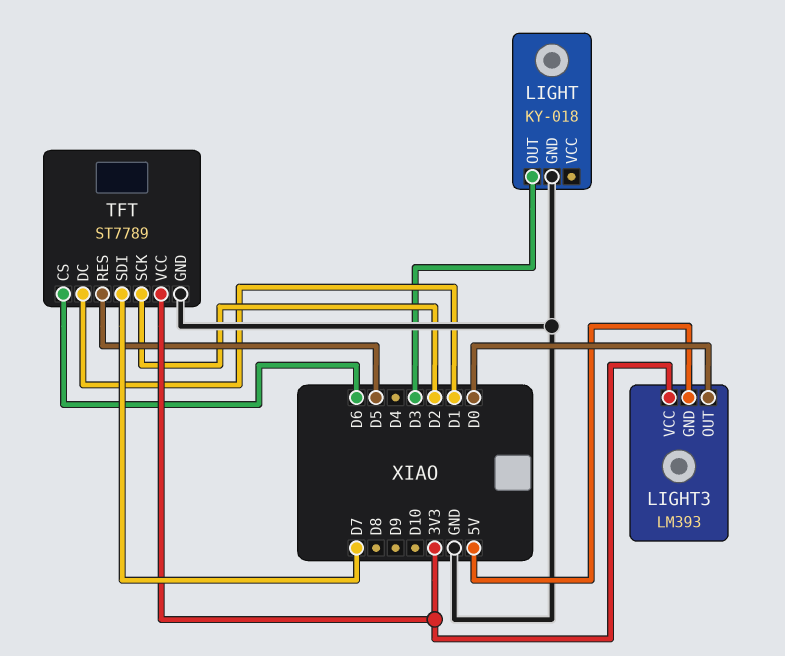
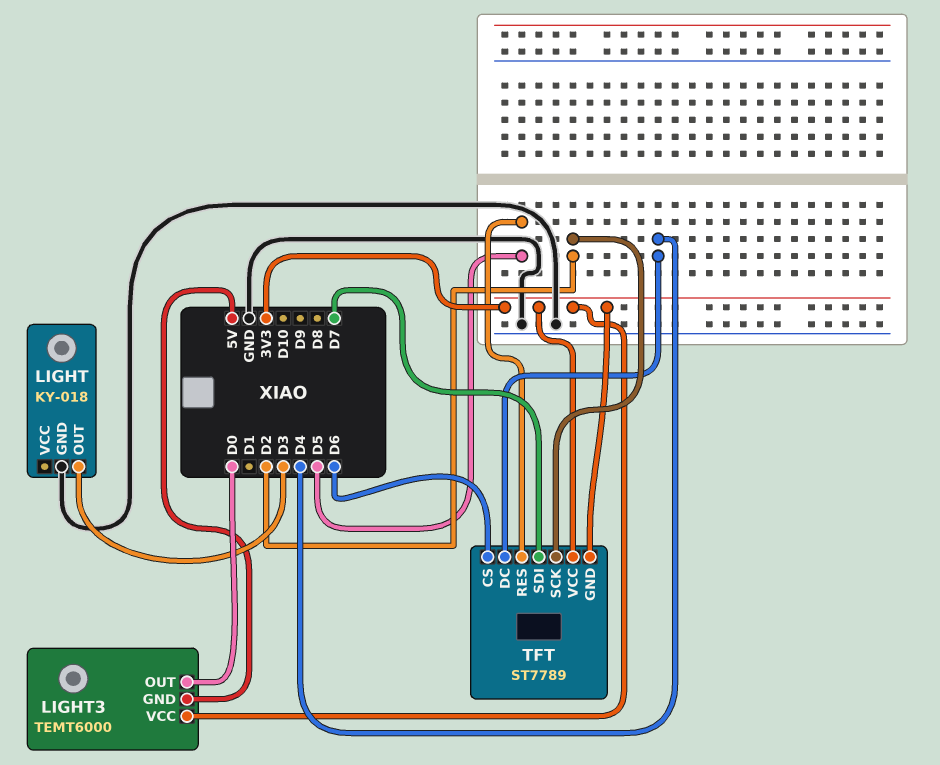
LIGHT3: LM393 -> TEMT6000
TFT pin DC: D1 -> D4
TFT pin GND: GND -> 3V3

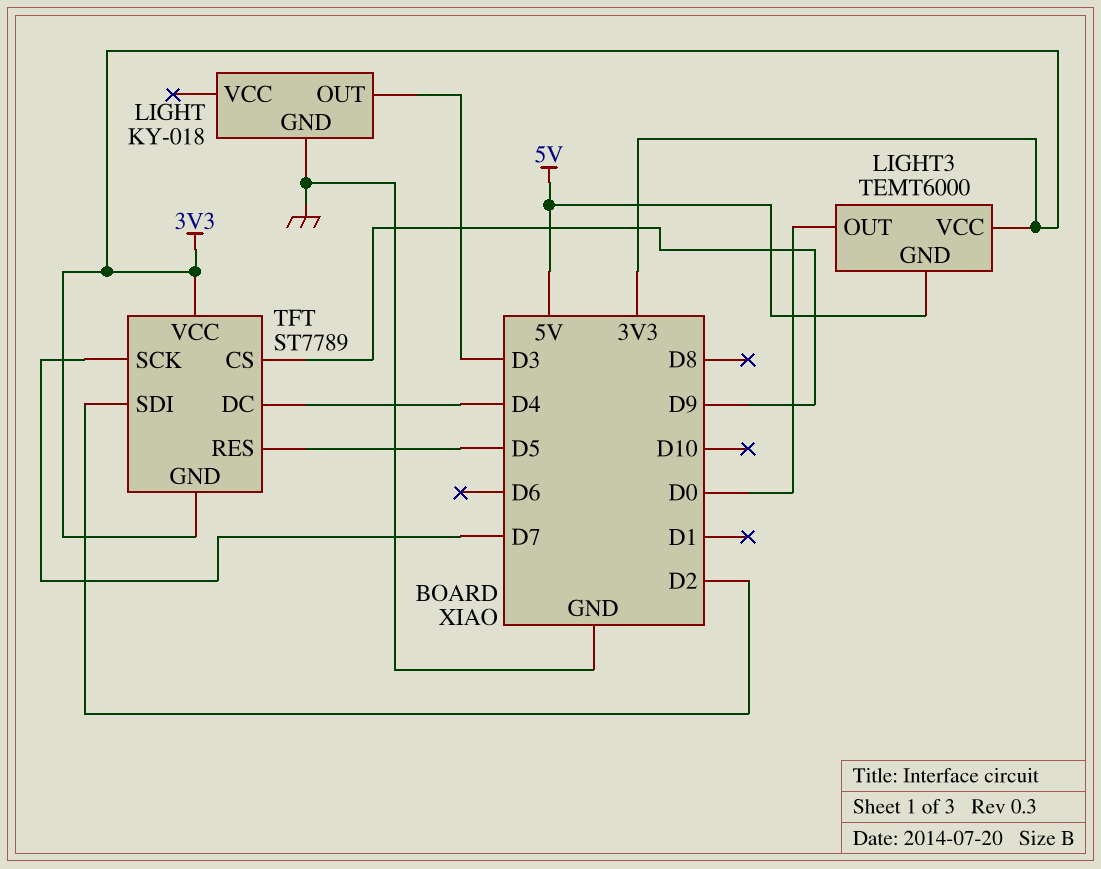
TFT pin CS: D6 -> D9
TFT pin SCK: D2 -> D7
TFT pin SDI: D7 -> D2

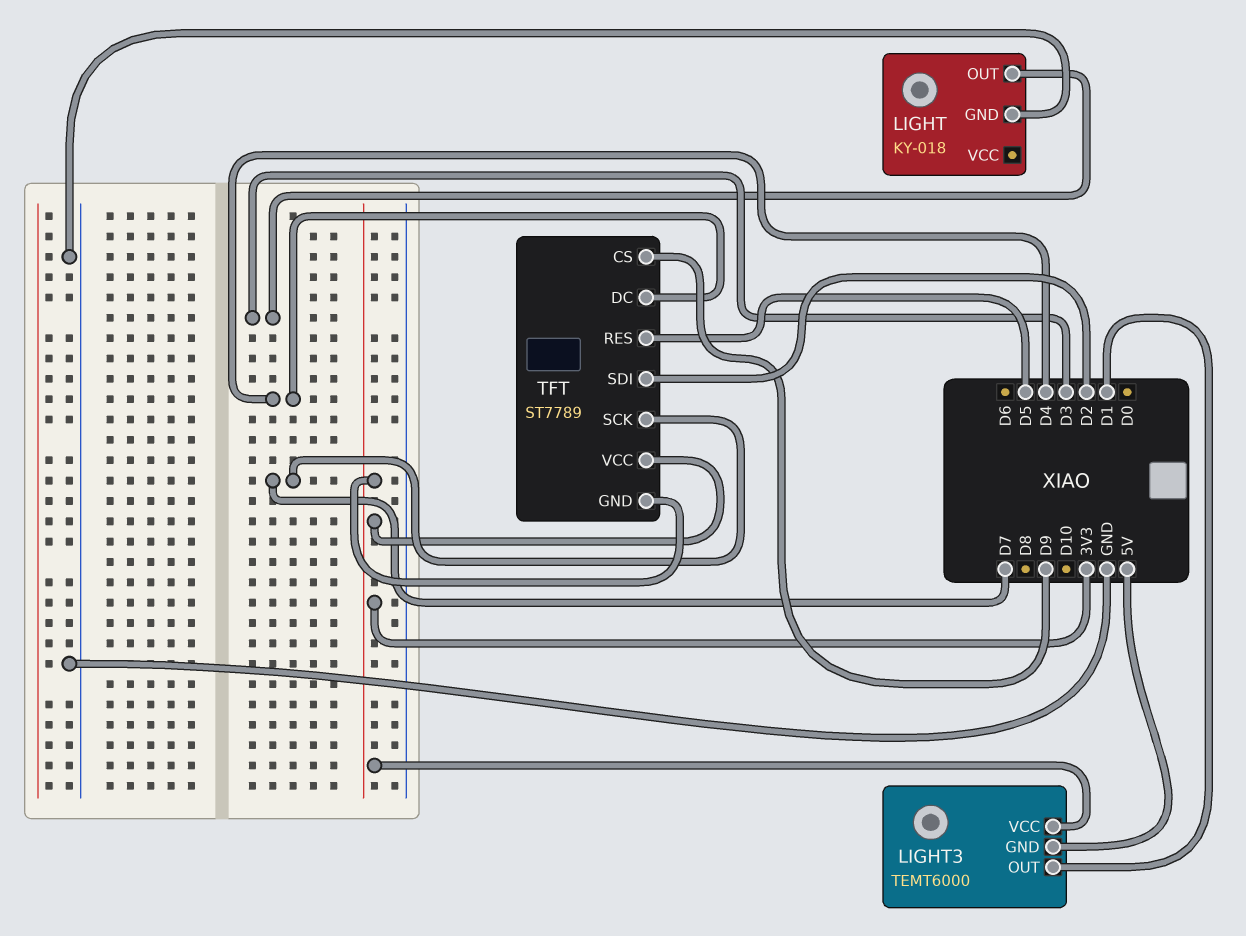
LIGHT3 pin OUT: D0 -> D1

